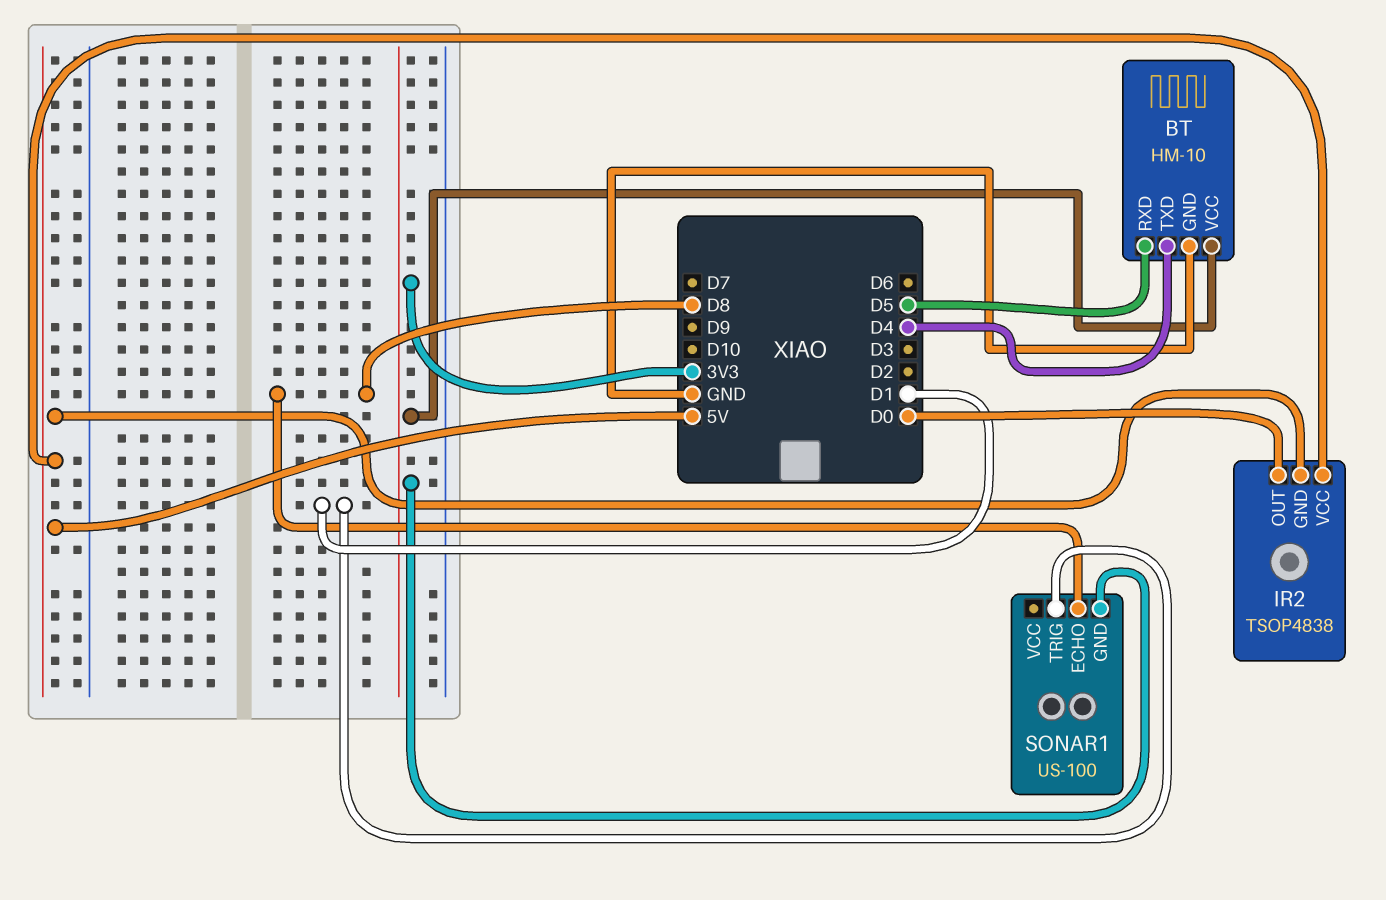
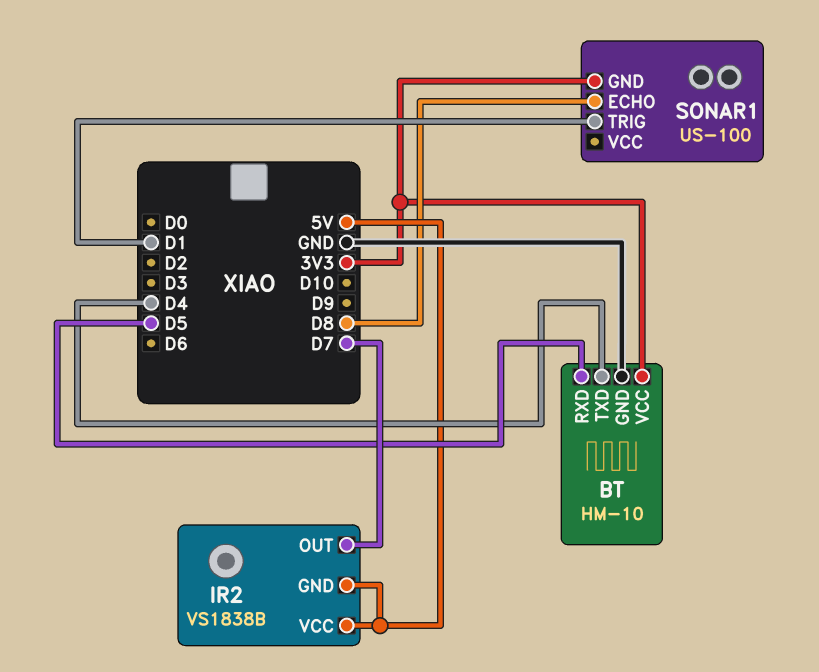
IR2: TSOP4838 -> VS1838B
IR2 pin OUT: D0 -> D7

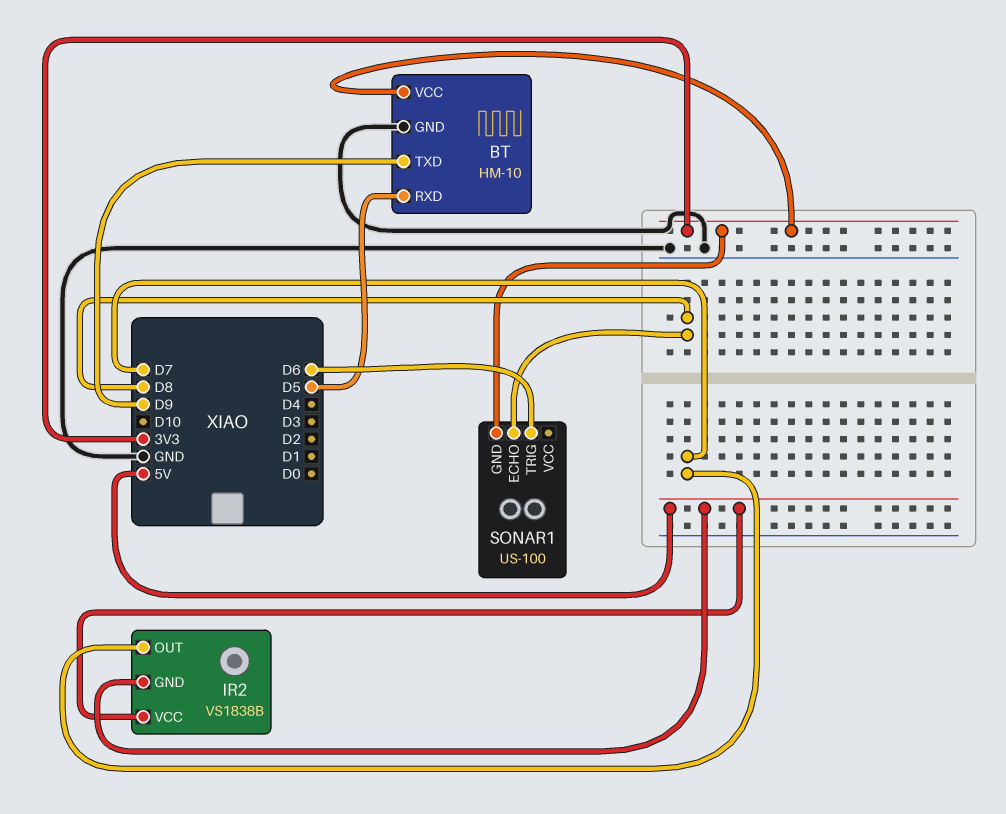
BT pin TXD: D4 -> D9
SONAR1 pin TRIG: D1 -> D6

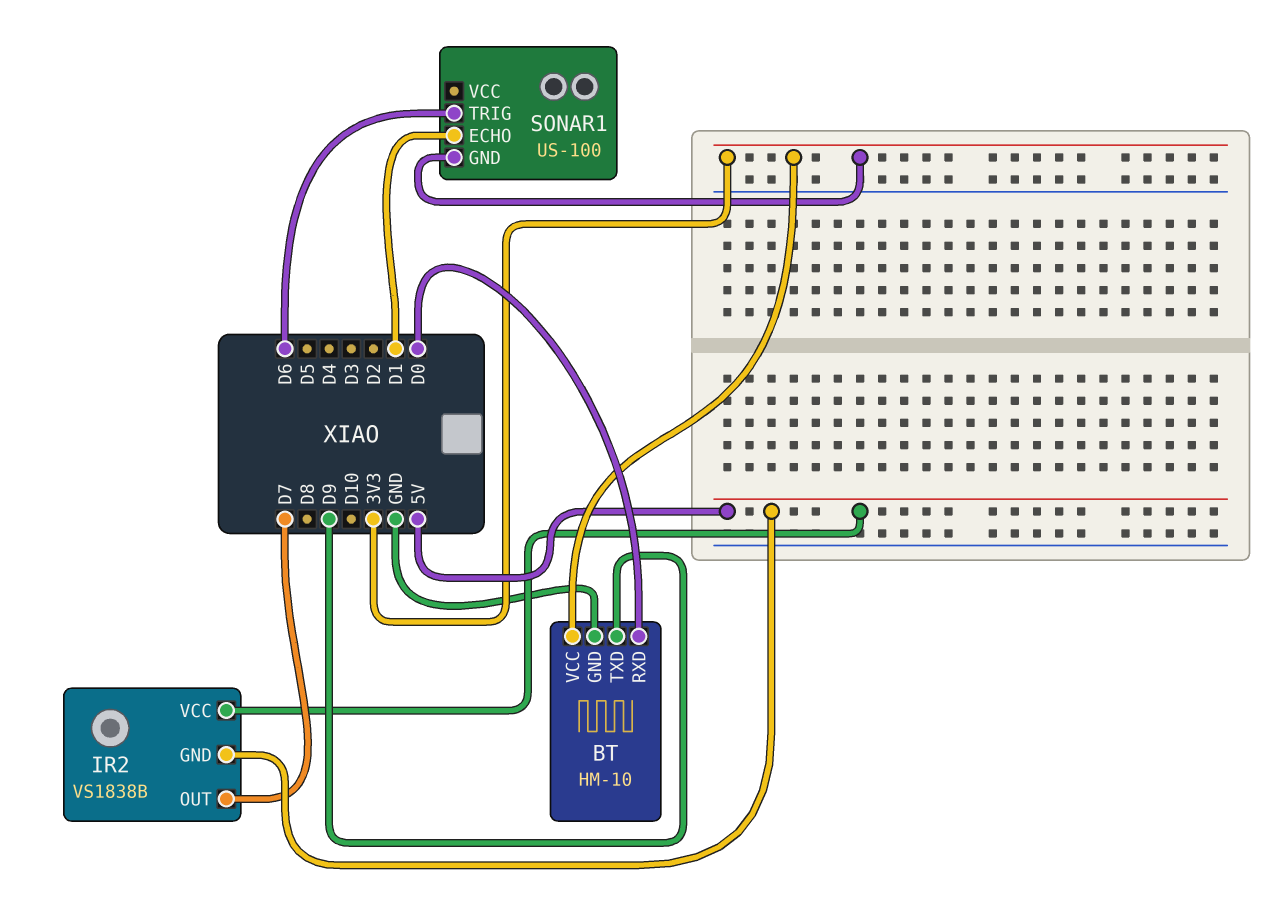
BT pin RXD: D5 -> D0
SONAR1 pin ECHO: D8 -> D1

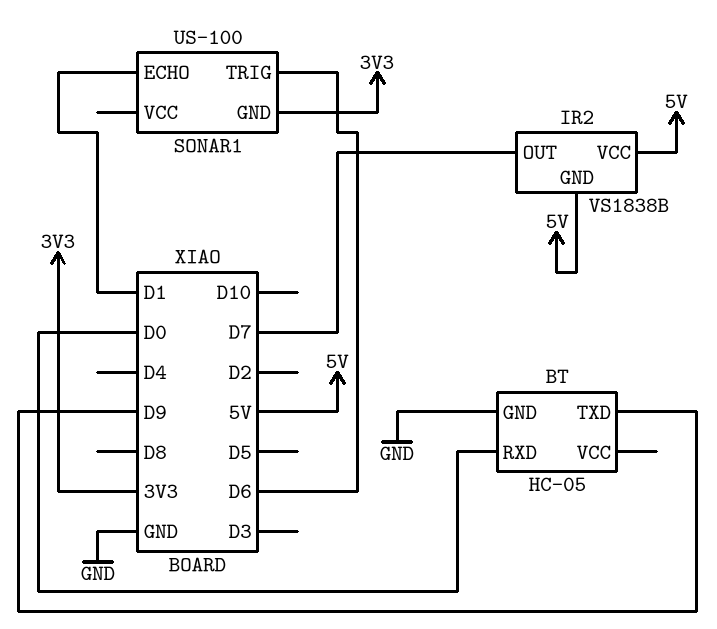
BT: HM-10 -> HC-05
BT pin VCC: 3V3 -> none

